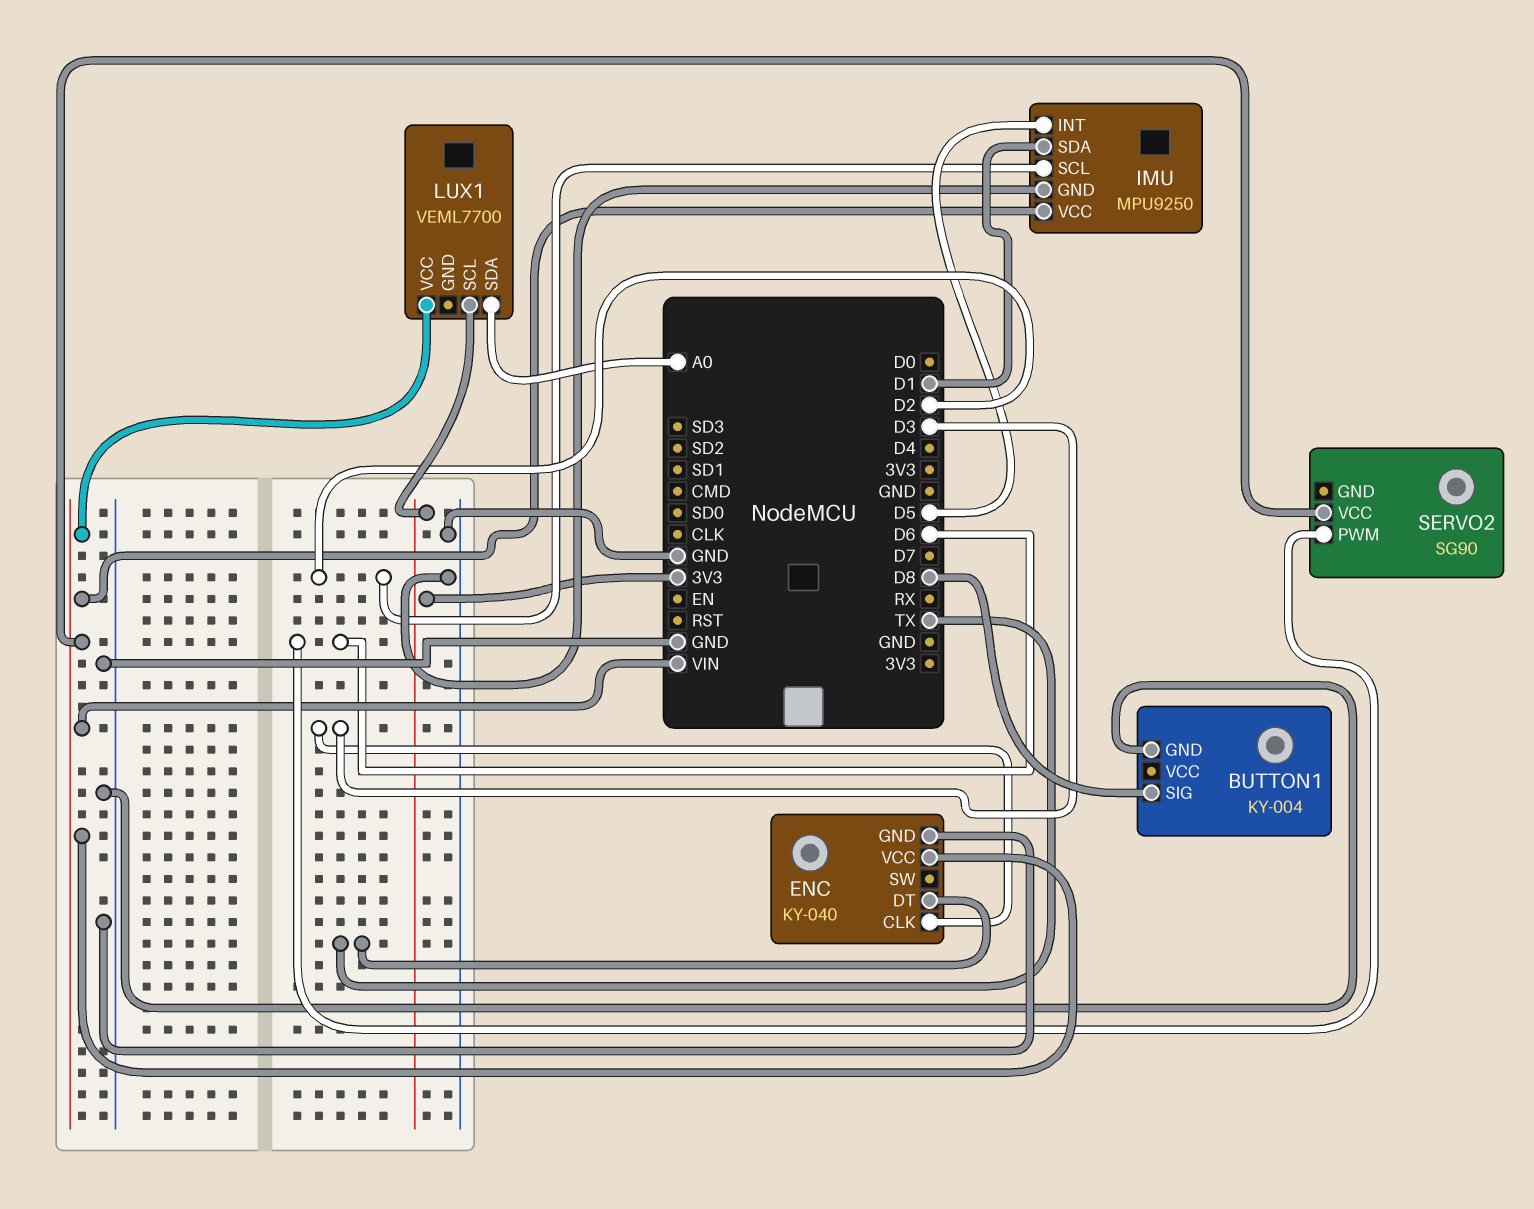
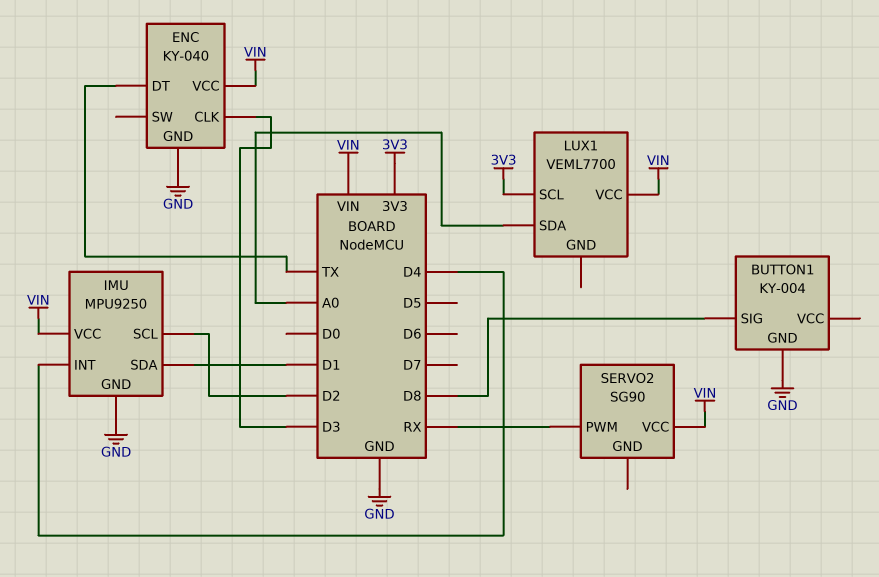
IMU pin INT: D5 -> D4
SERVO2 pin PWM: D6 -> RX

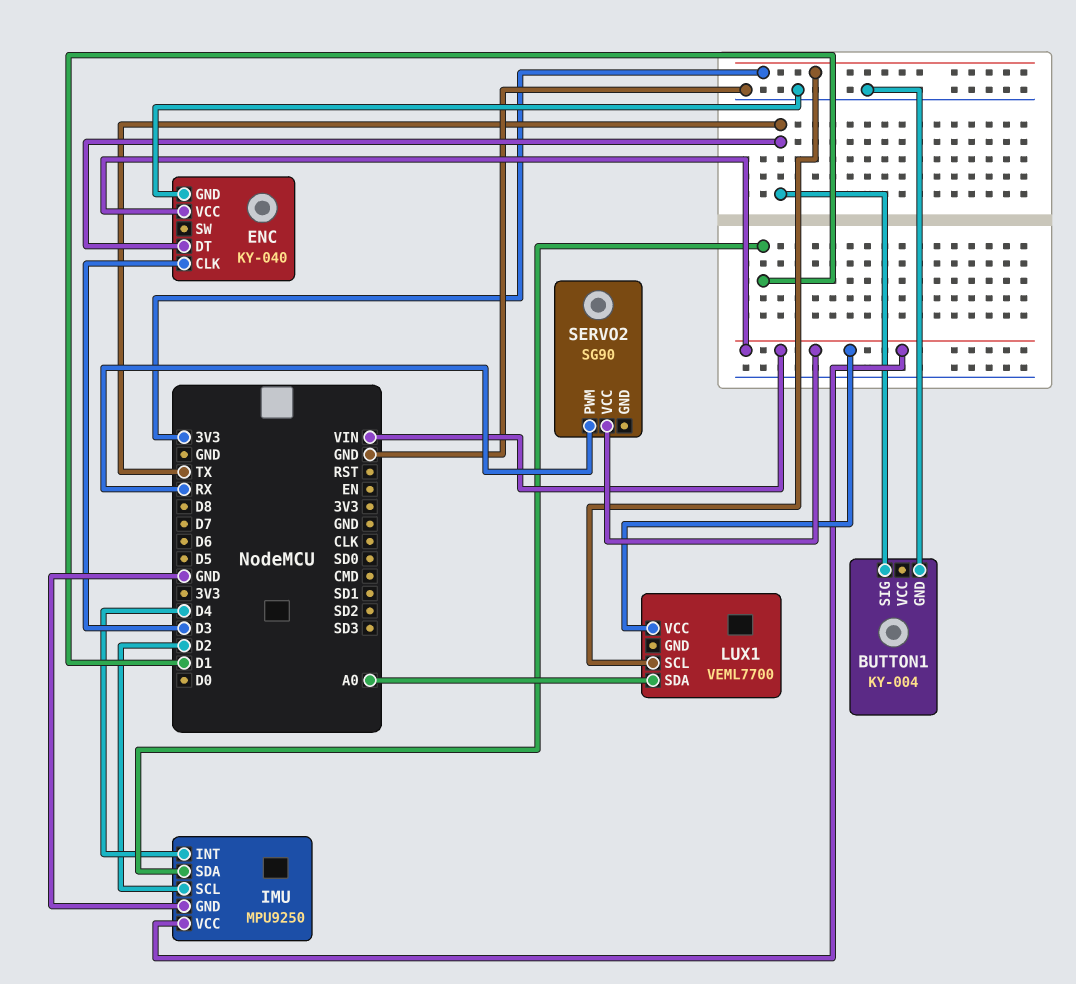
BUTTON1 pin SIG: D8 -> TX

